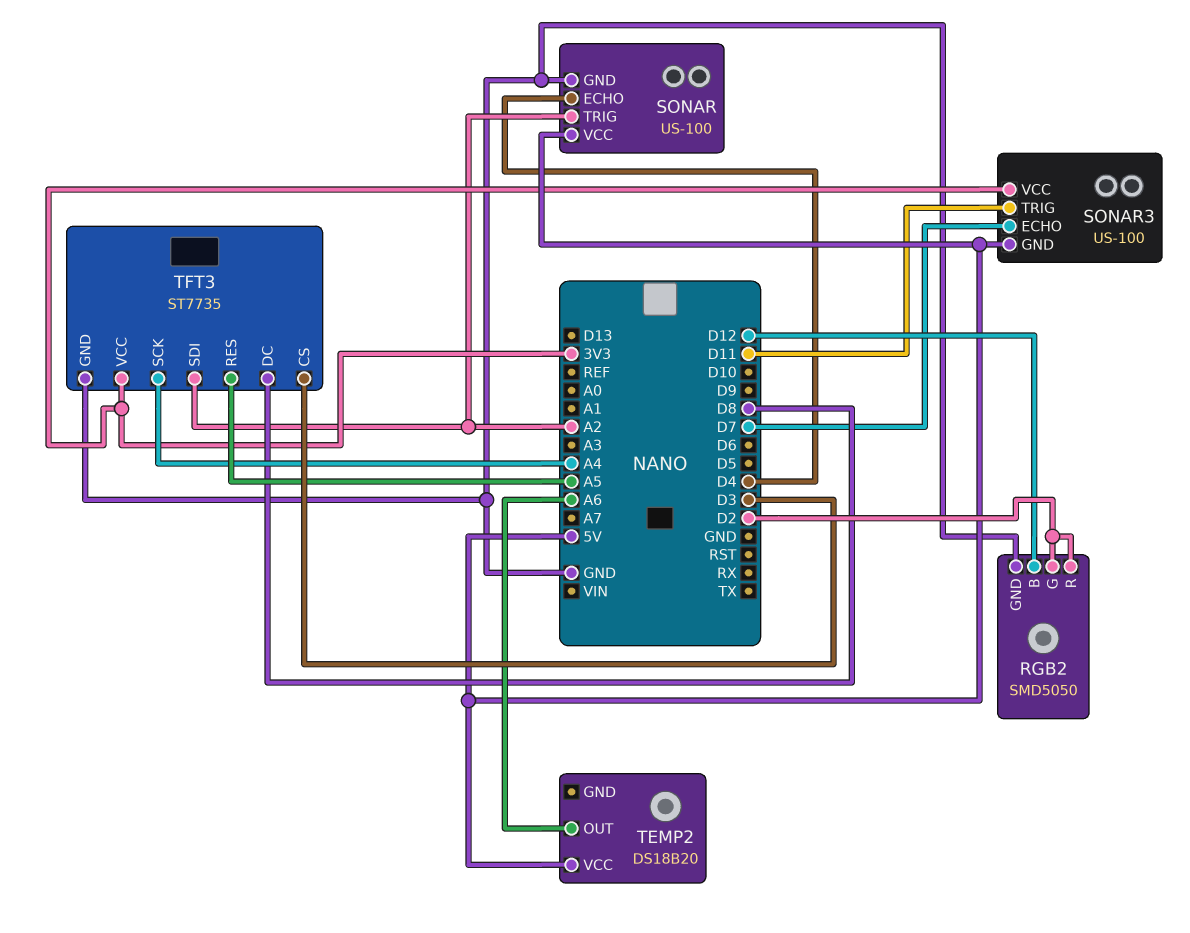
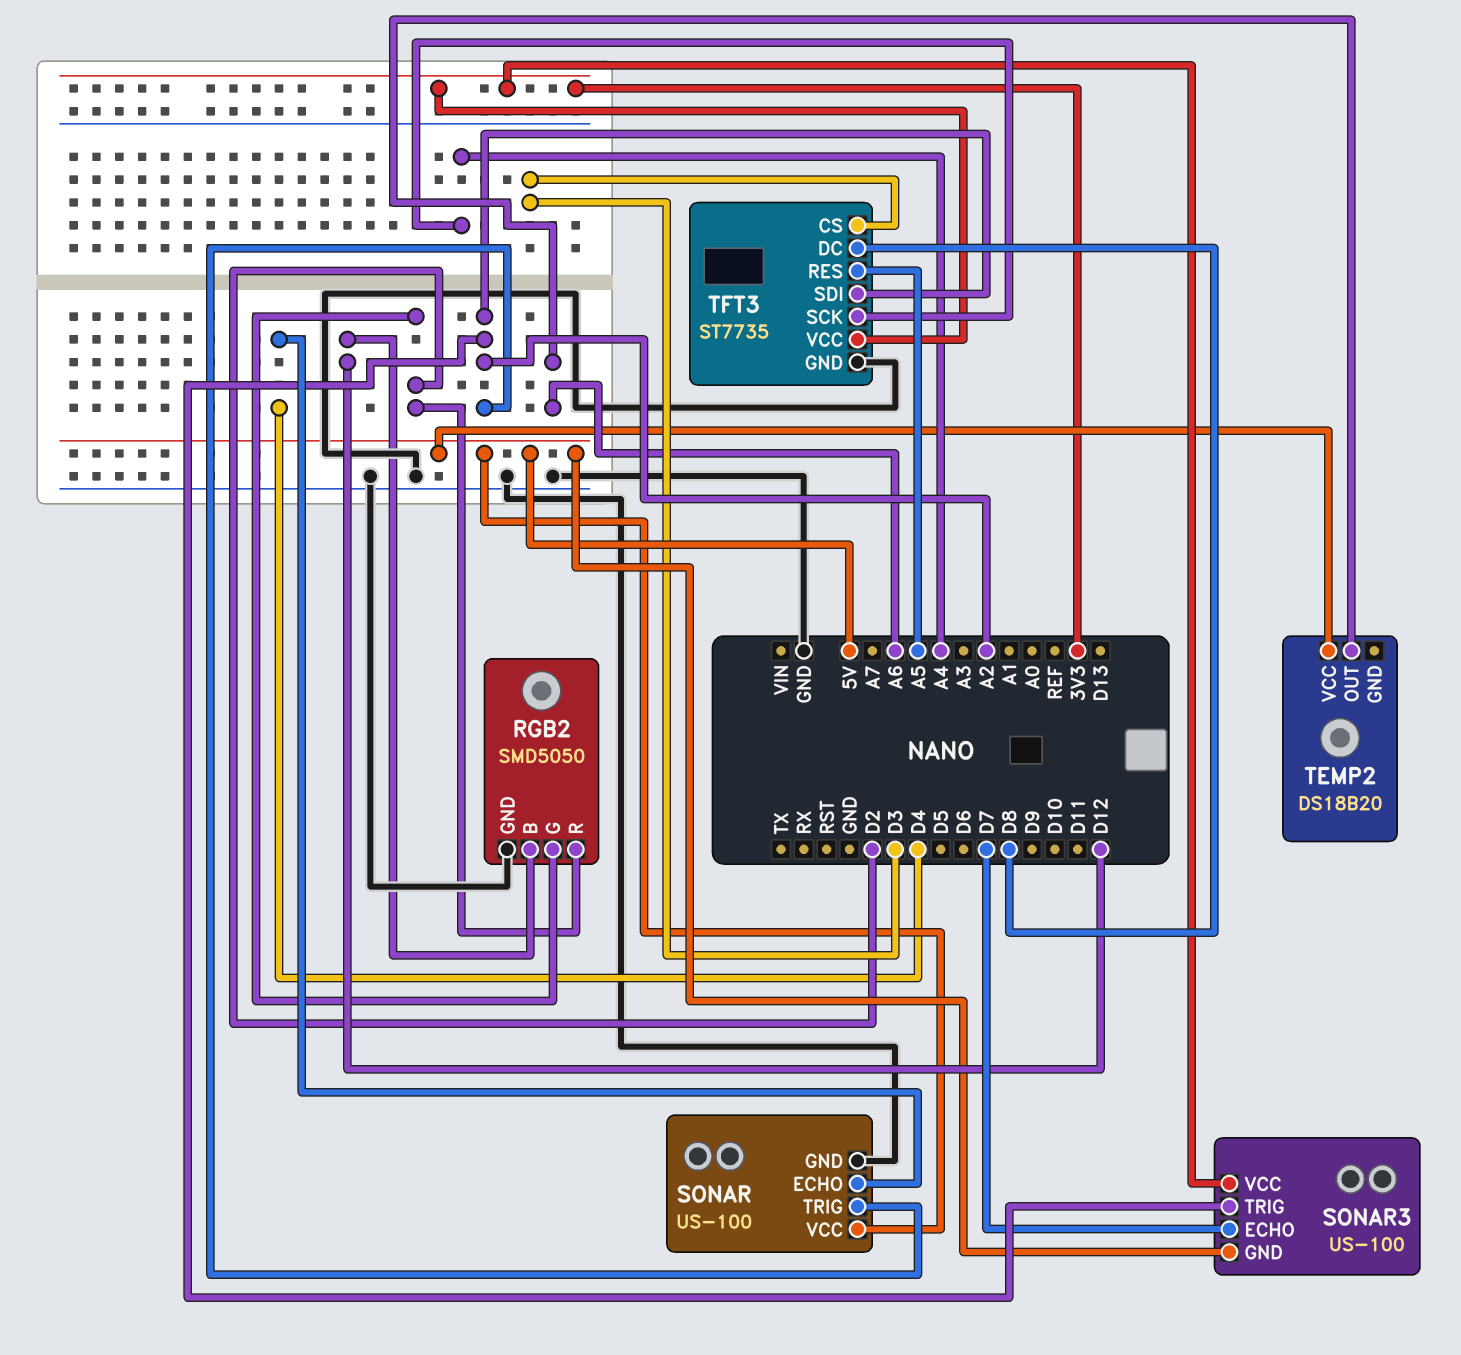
SONAR3 pin TRIG: D11 -> A2

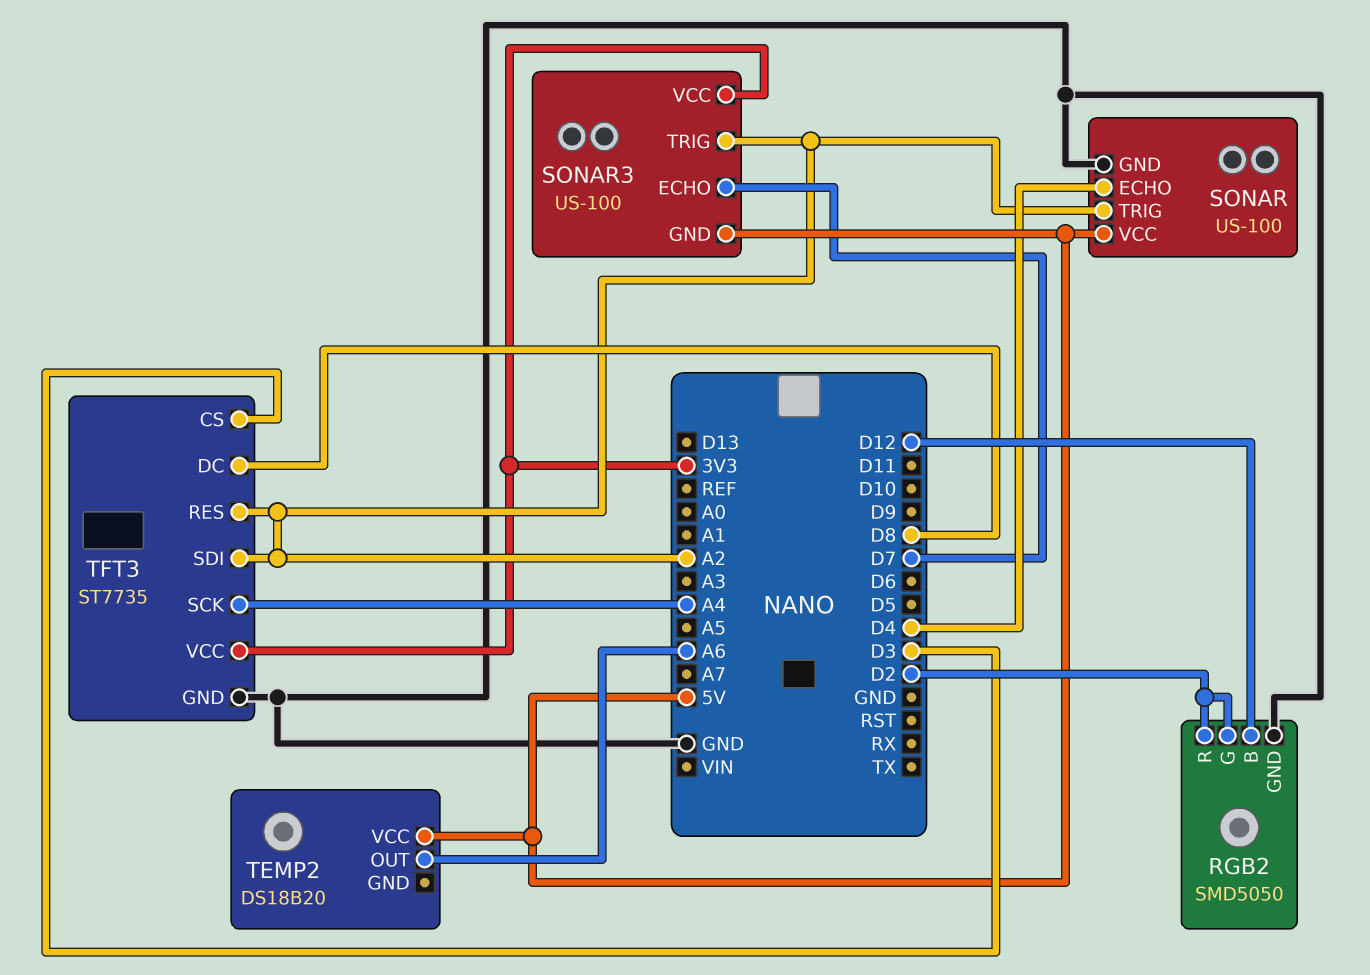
TFT3 pin RES: A5 -> A2

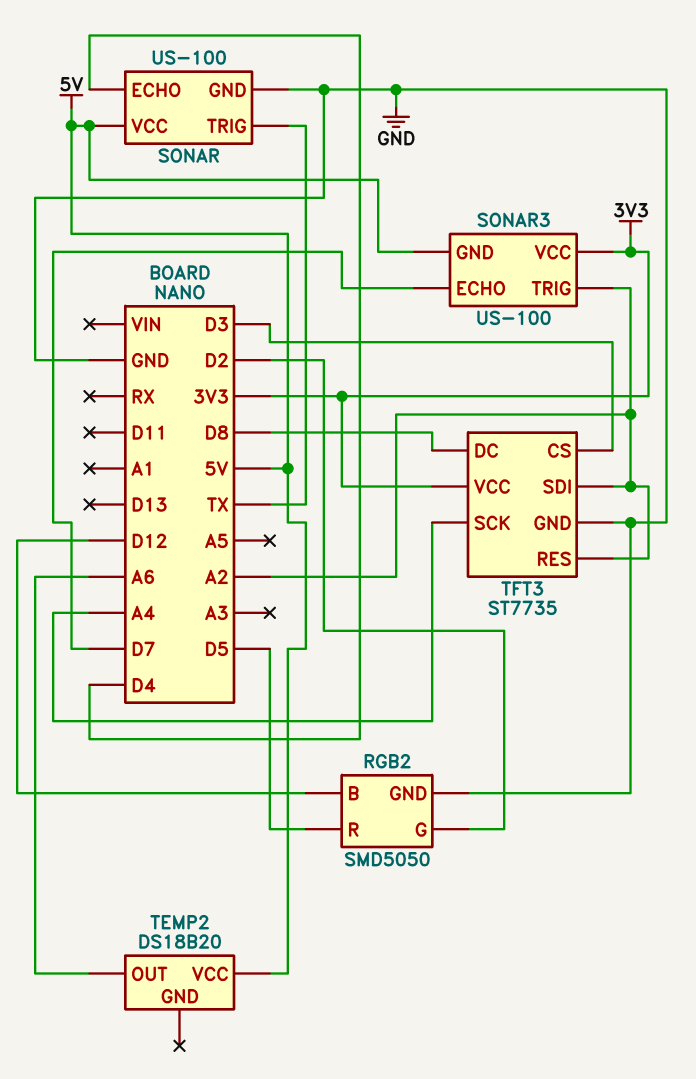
RGB2 pin R: D2 -> D5
SONAR pin TRIG: A2 -> TX

